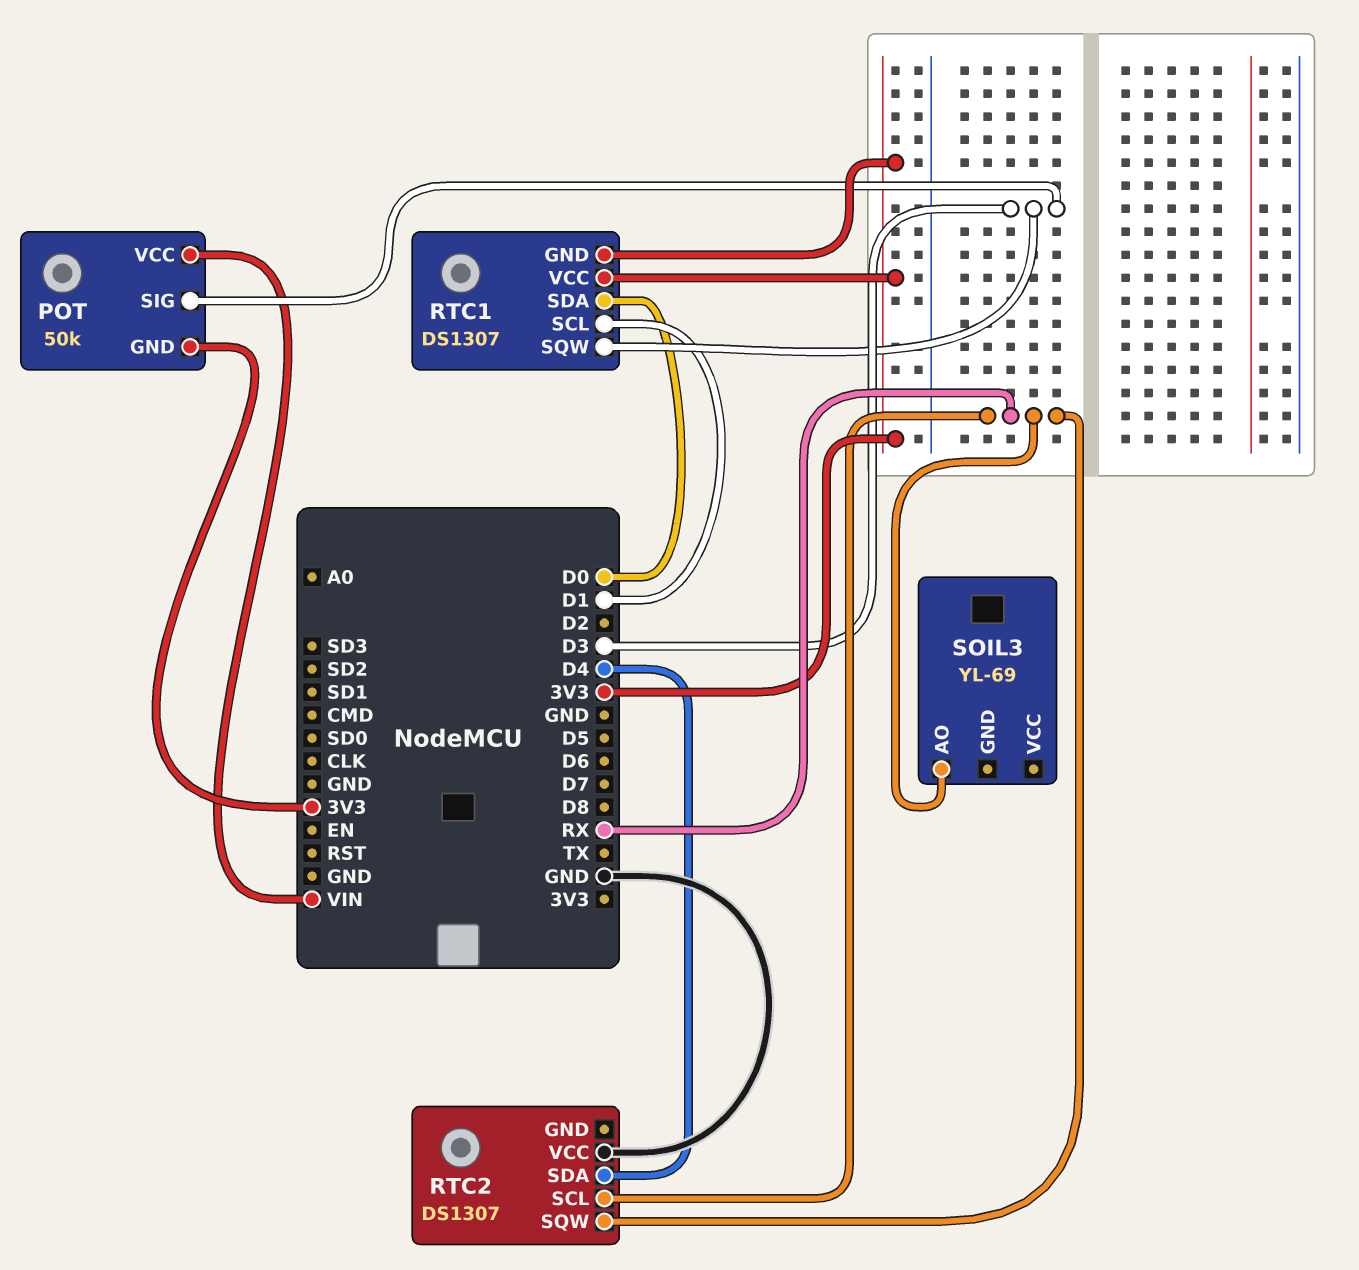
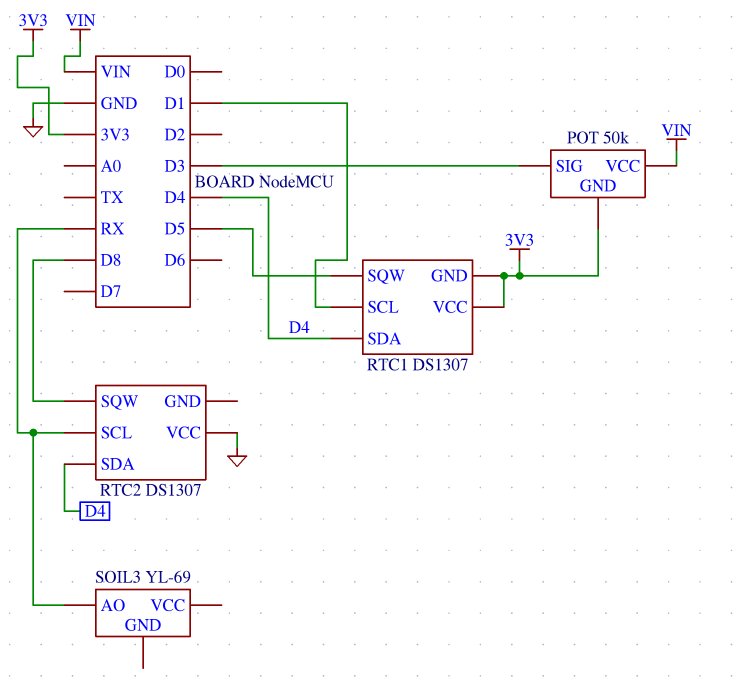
RTC1 pin SDA: D0 -> D4
RTC1 pin SQW: D3 -> D5
RTC2 pin SQW: RX -> D8

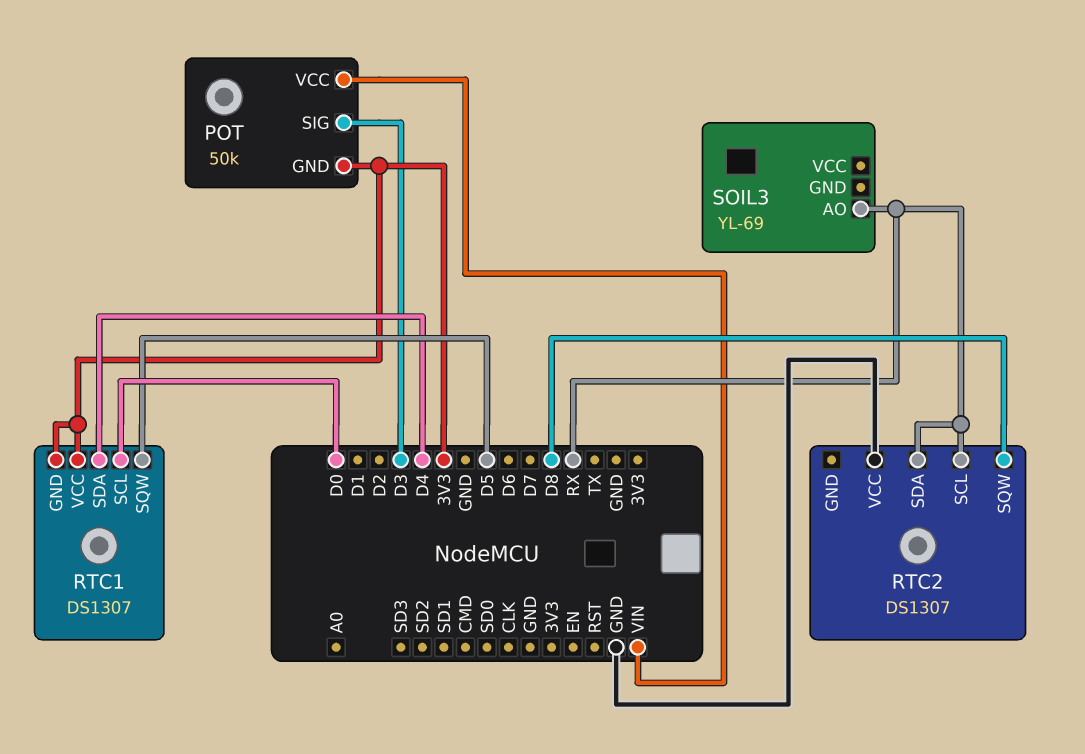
RTC1 pin SCL: D1 -> D0
RTC2 pin SDA: D4 -> RX

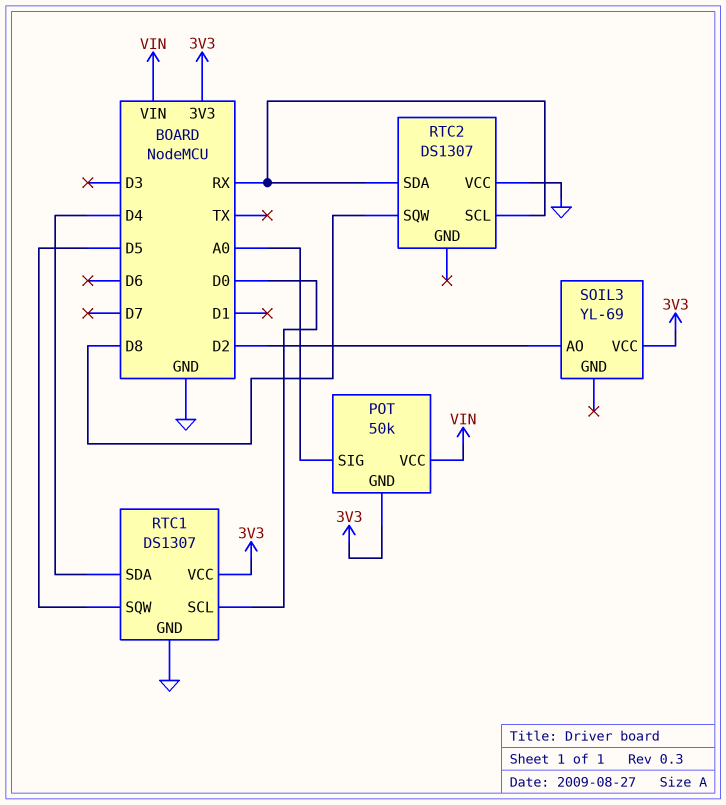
POT pin SIG: D3 -> A0
RTC1 pin GND: 3V3 -> GND
SOIL3 pin AO: RX -> D2
SOIL3 pin VCC: none -> 3V3

